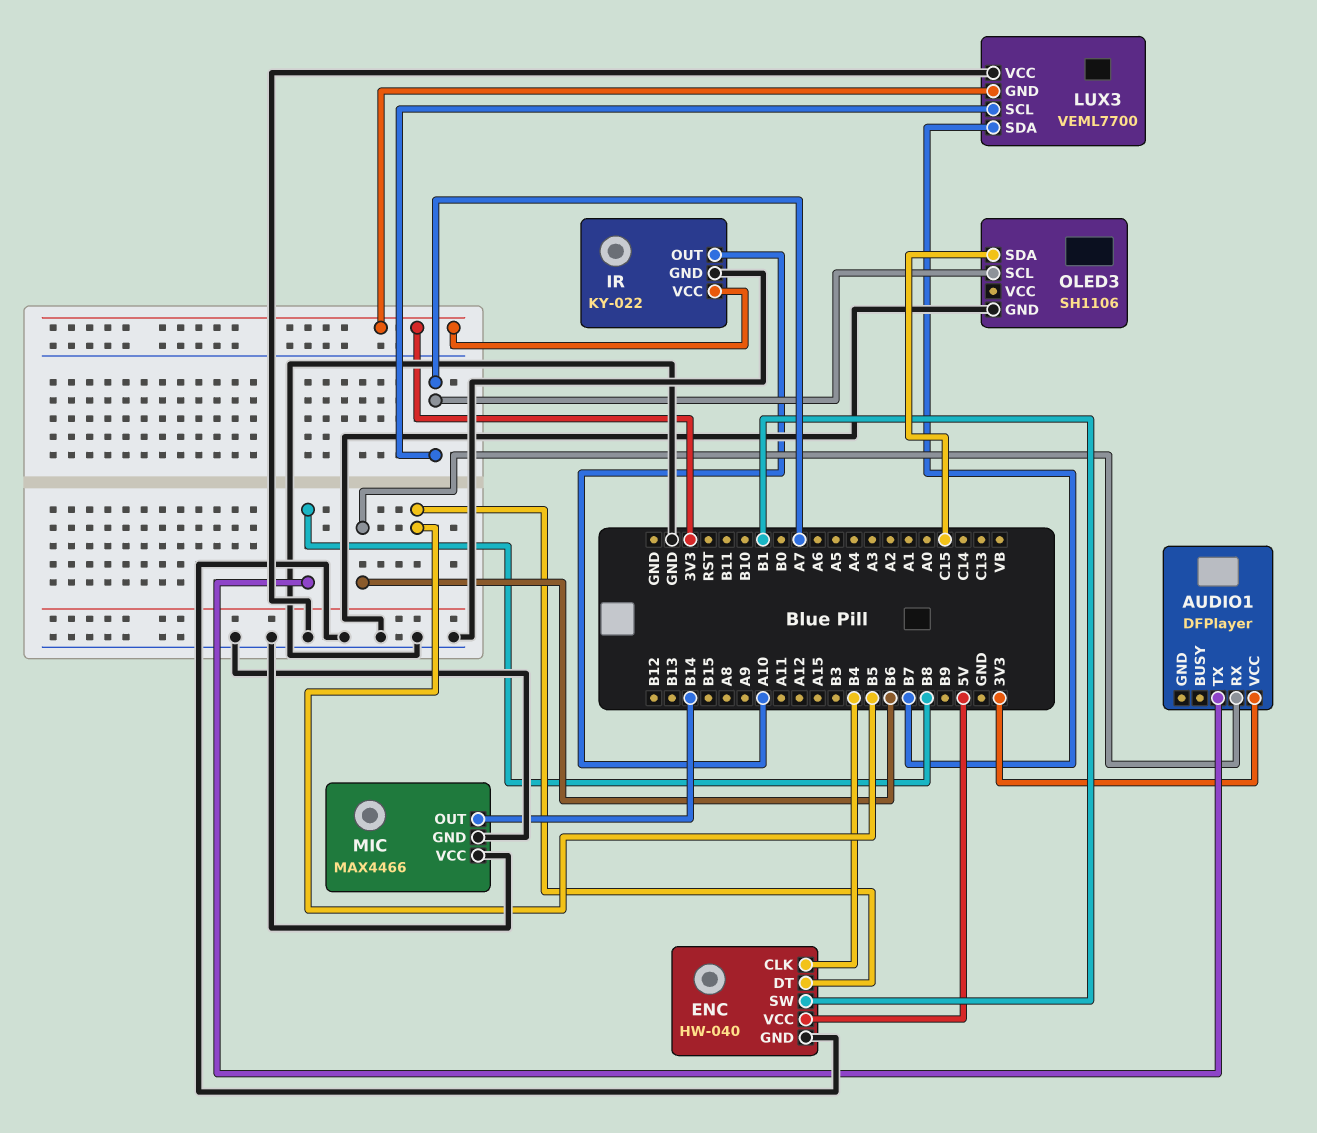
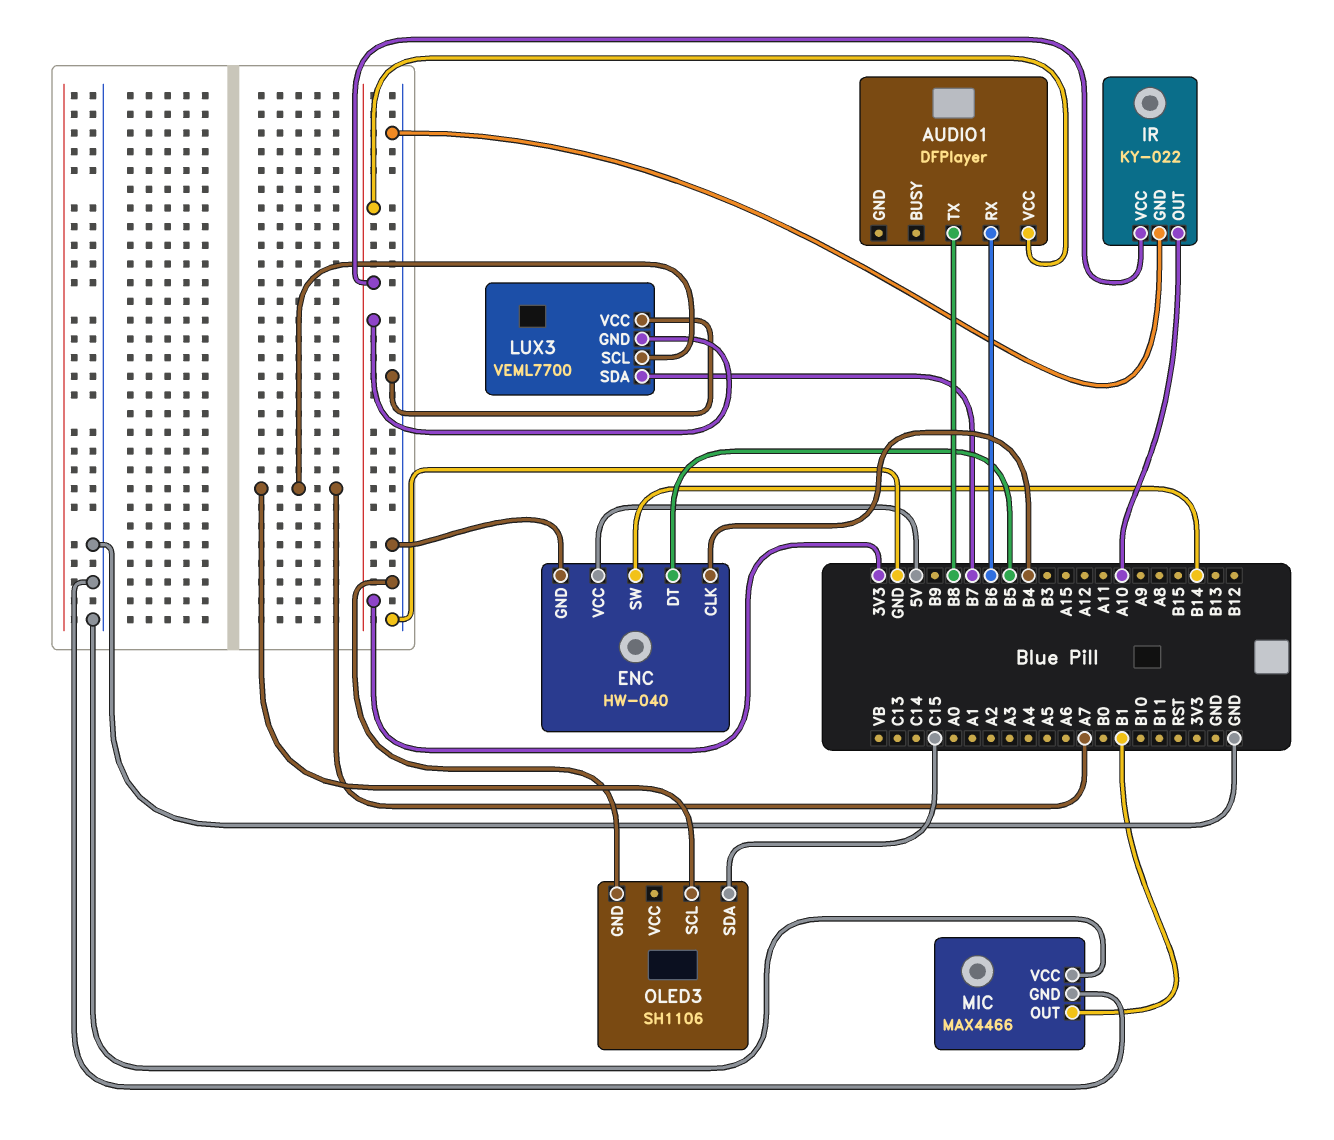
ENC pin SW: B1 -> B14
MIC pin OUT: B14 -> B1

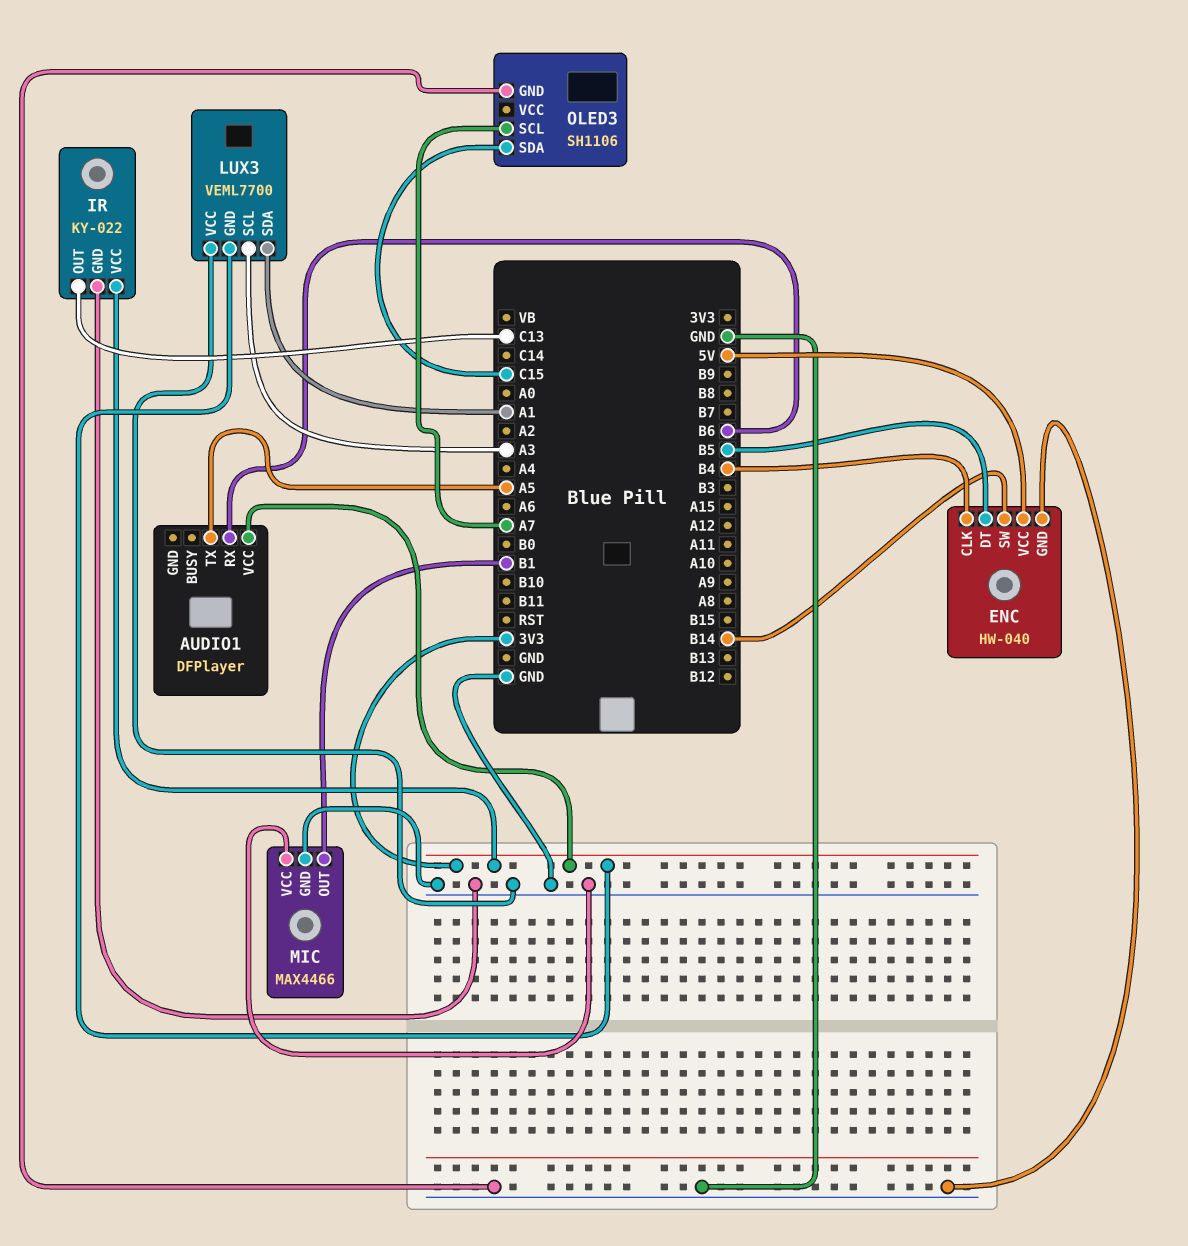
AUDIO1 pin TX: B8 -> A5
IR pin OUT: A10 -> C13
LUX3 pin SCL: A7 -> A3
LUX3 pin SDA: B7 -> A1

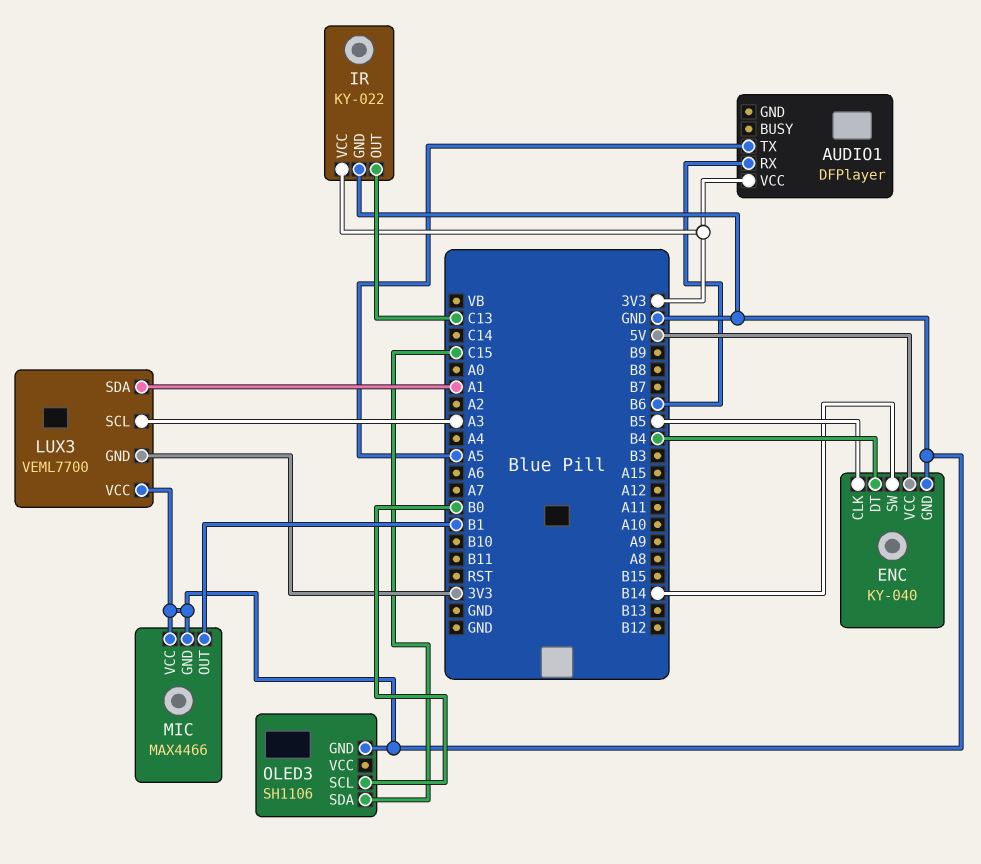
ENC: HW-040 -> KY-040
ENC pin CLK: B4 -> B5
ENC pin DT: B5 -> B4
OLED3 pin SCL: A7 -> B0

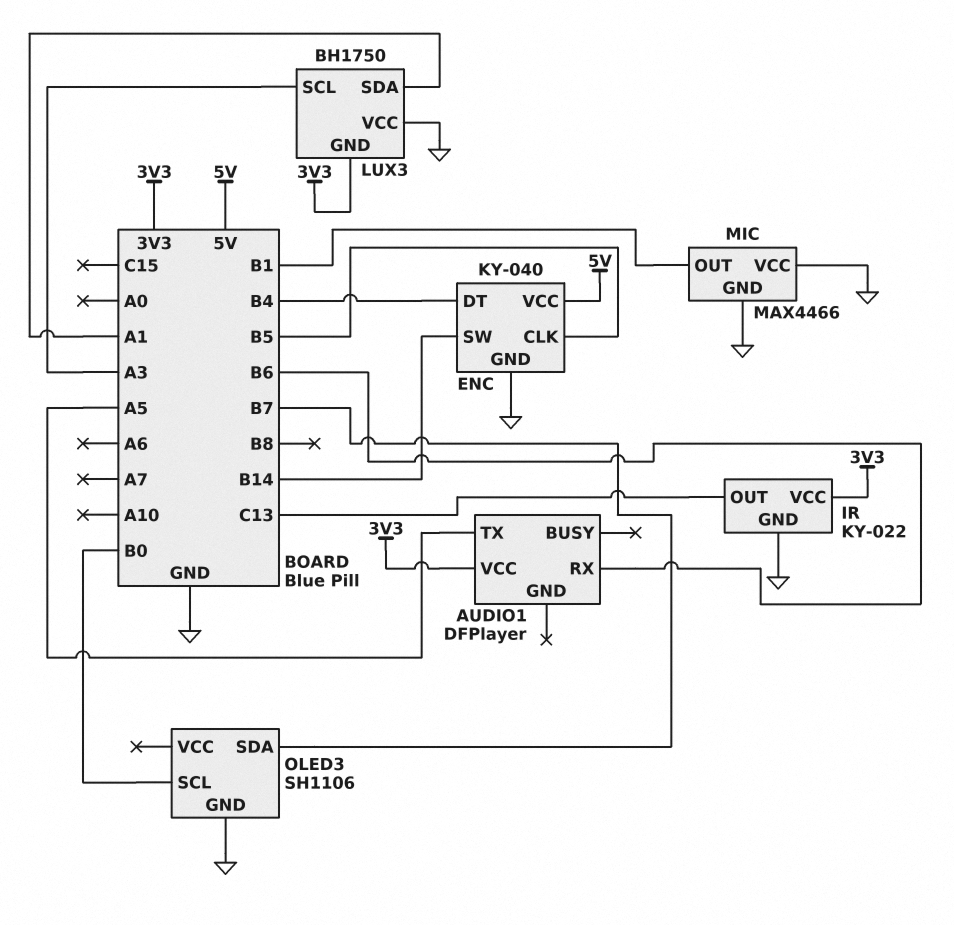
LUX3: VEML7700 -> BH1750
OLED3 pin SDA: C15 -> B7

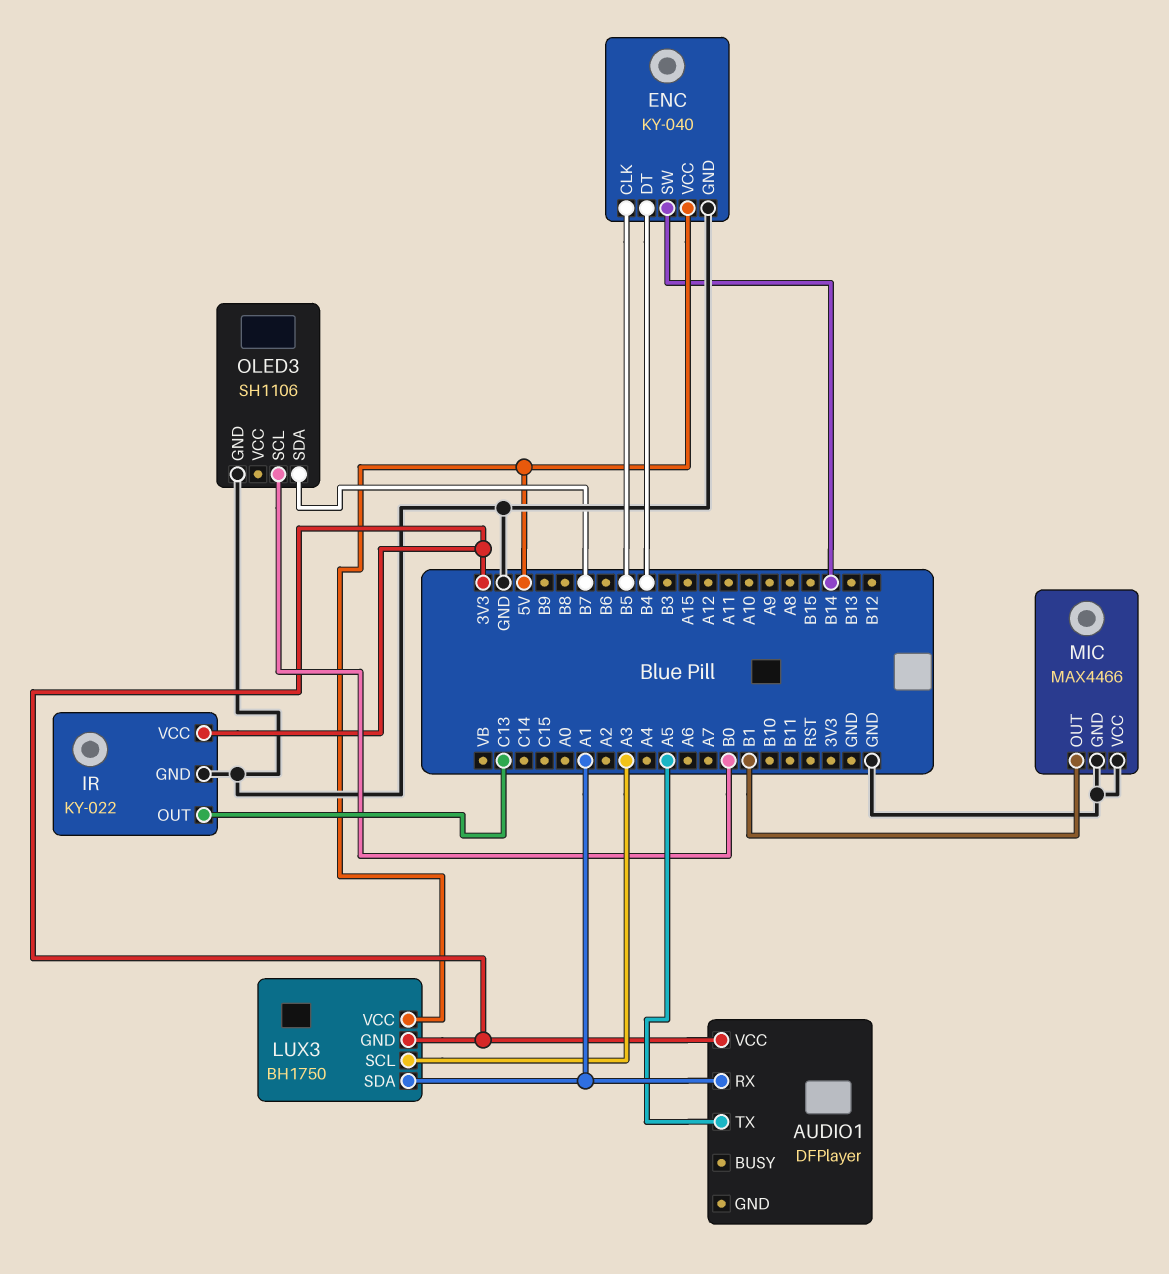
AUDIO1 pin RX: B6 -> A1
LUX3 pin VCC: GND -> 5V

